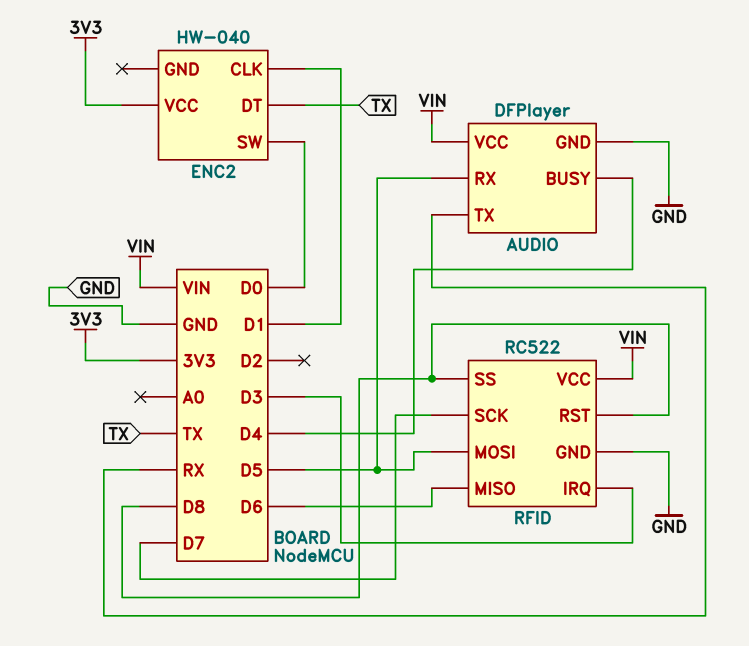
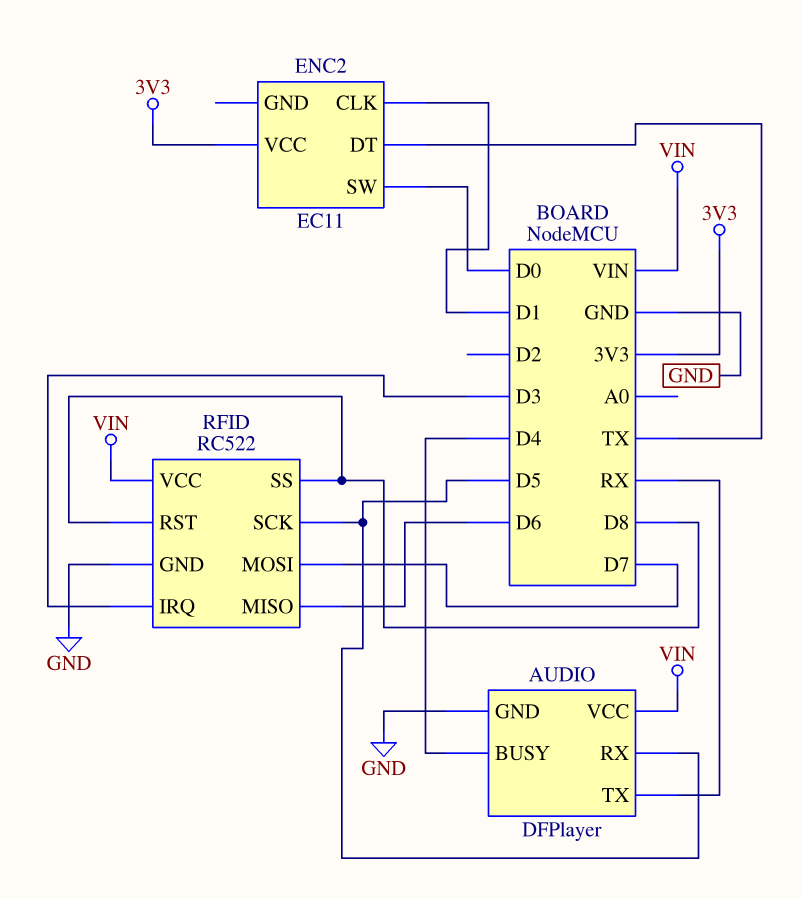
ENC2: HW-040 -> EC11
RFID pin MOSI: D5 -> D7
RFID pin SCK: D7 -> D5

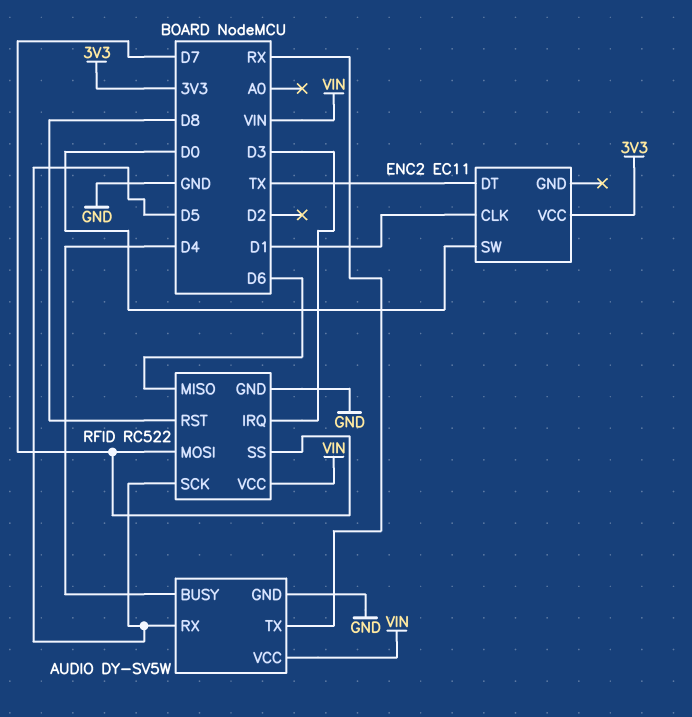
AUDIO: DFPlayer -> DY-SV5W
RFID pin SS: D8 -> D7

